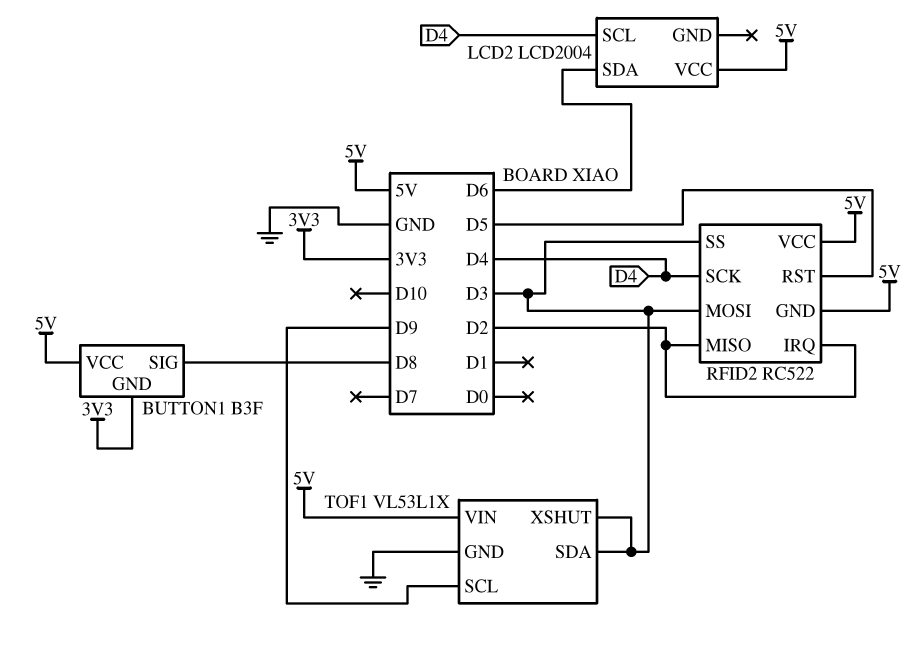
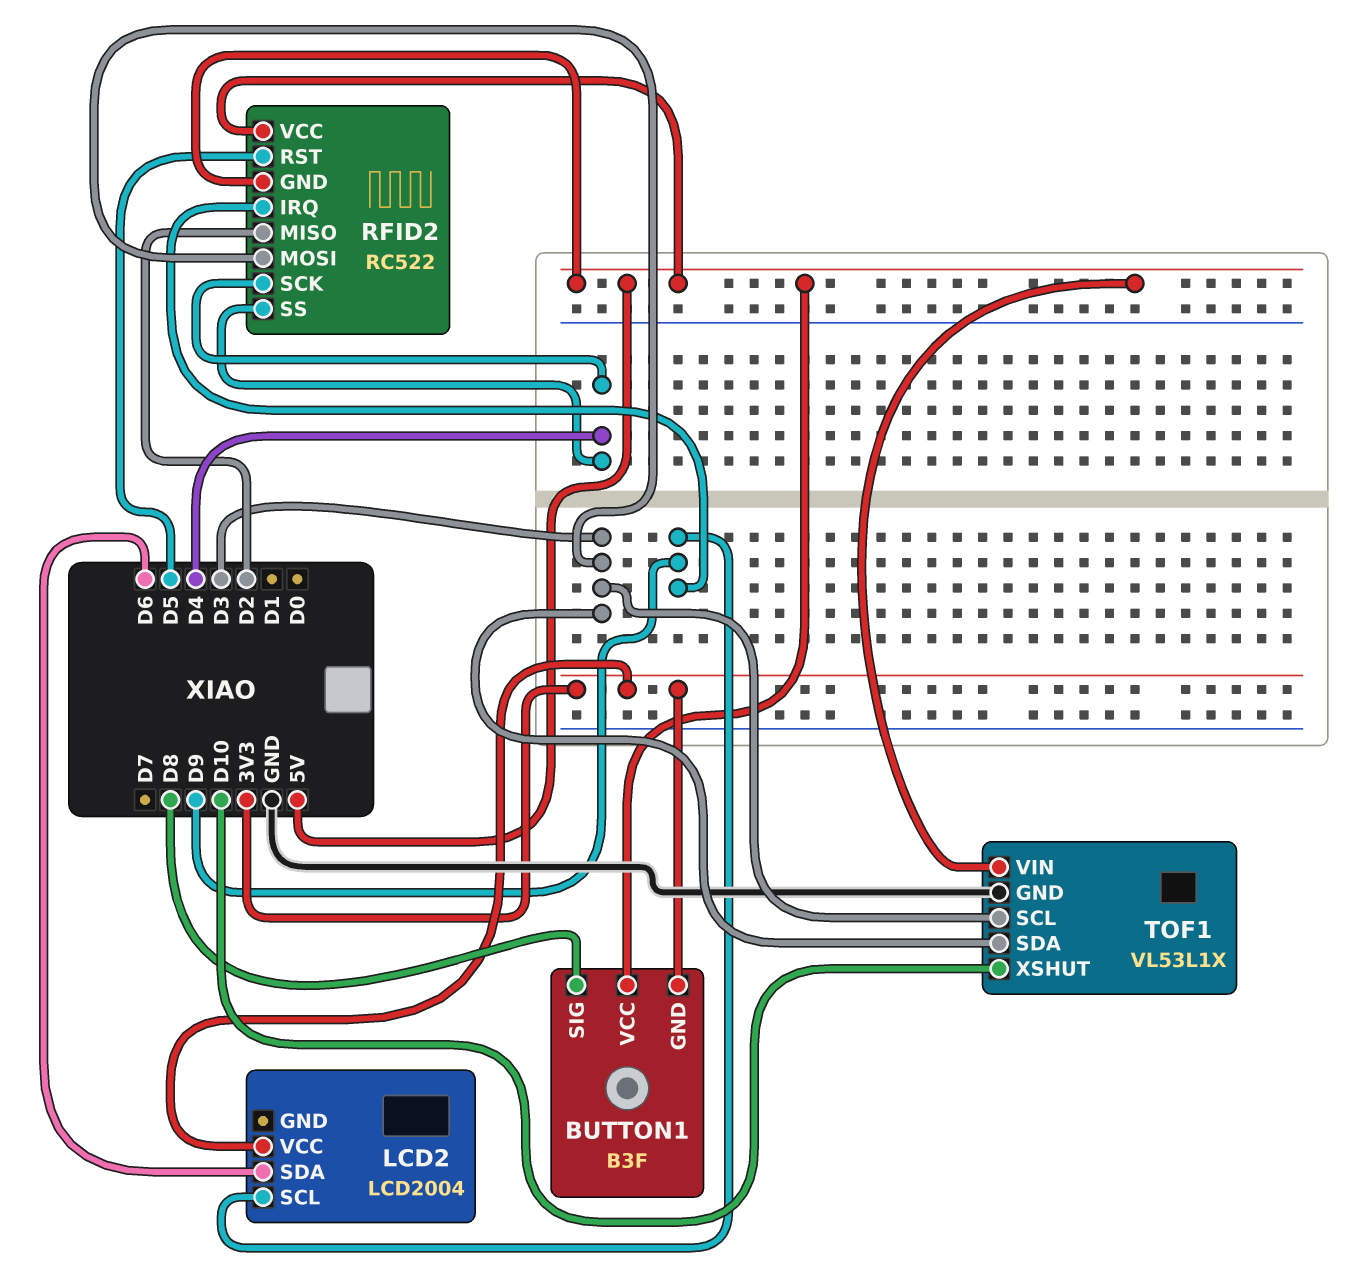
LCD2 pin SCL: D4 -> D9
LCD2 pin VCC: 5V -> 3V3
RFID2 pin IRQ: D2 -> D9
RFID2 pin SS: D3 -> D4
TOF1 pin SCL: D9 -> D3
TOF1 pin XSHUT: D3 -> D10

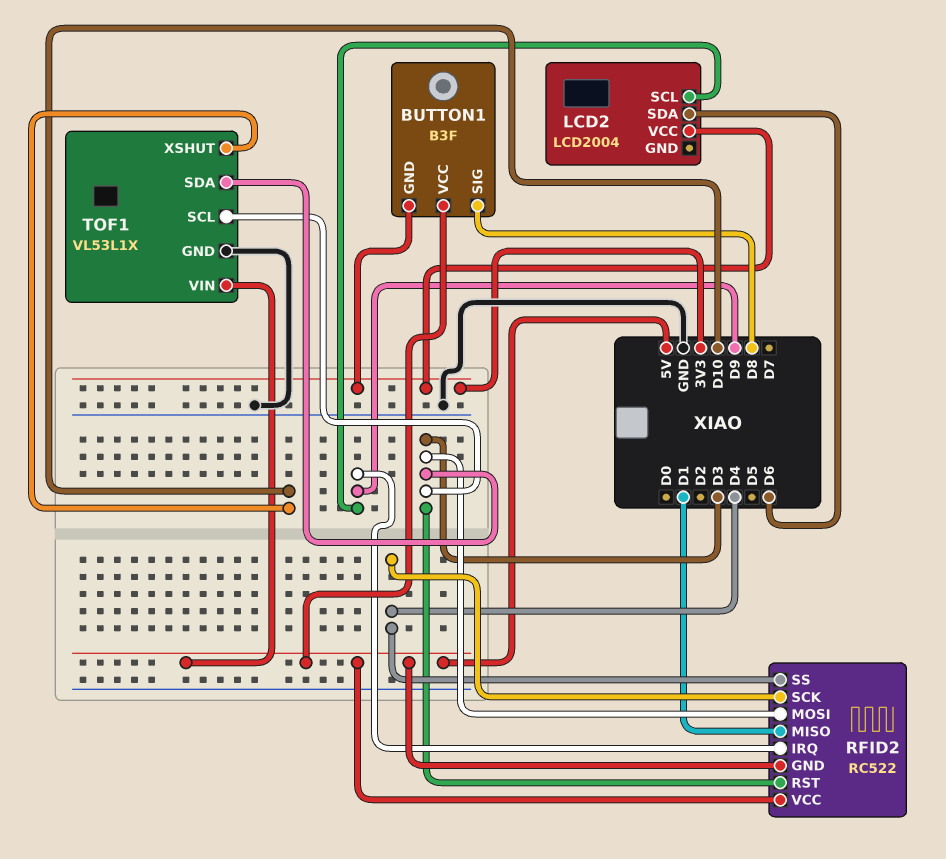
RFID2 pin MISO: D2 -> D1
RFID2 pin RST: D5 -> D3

